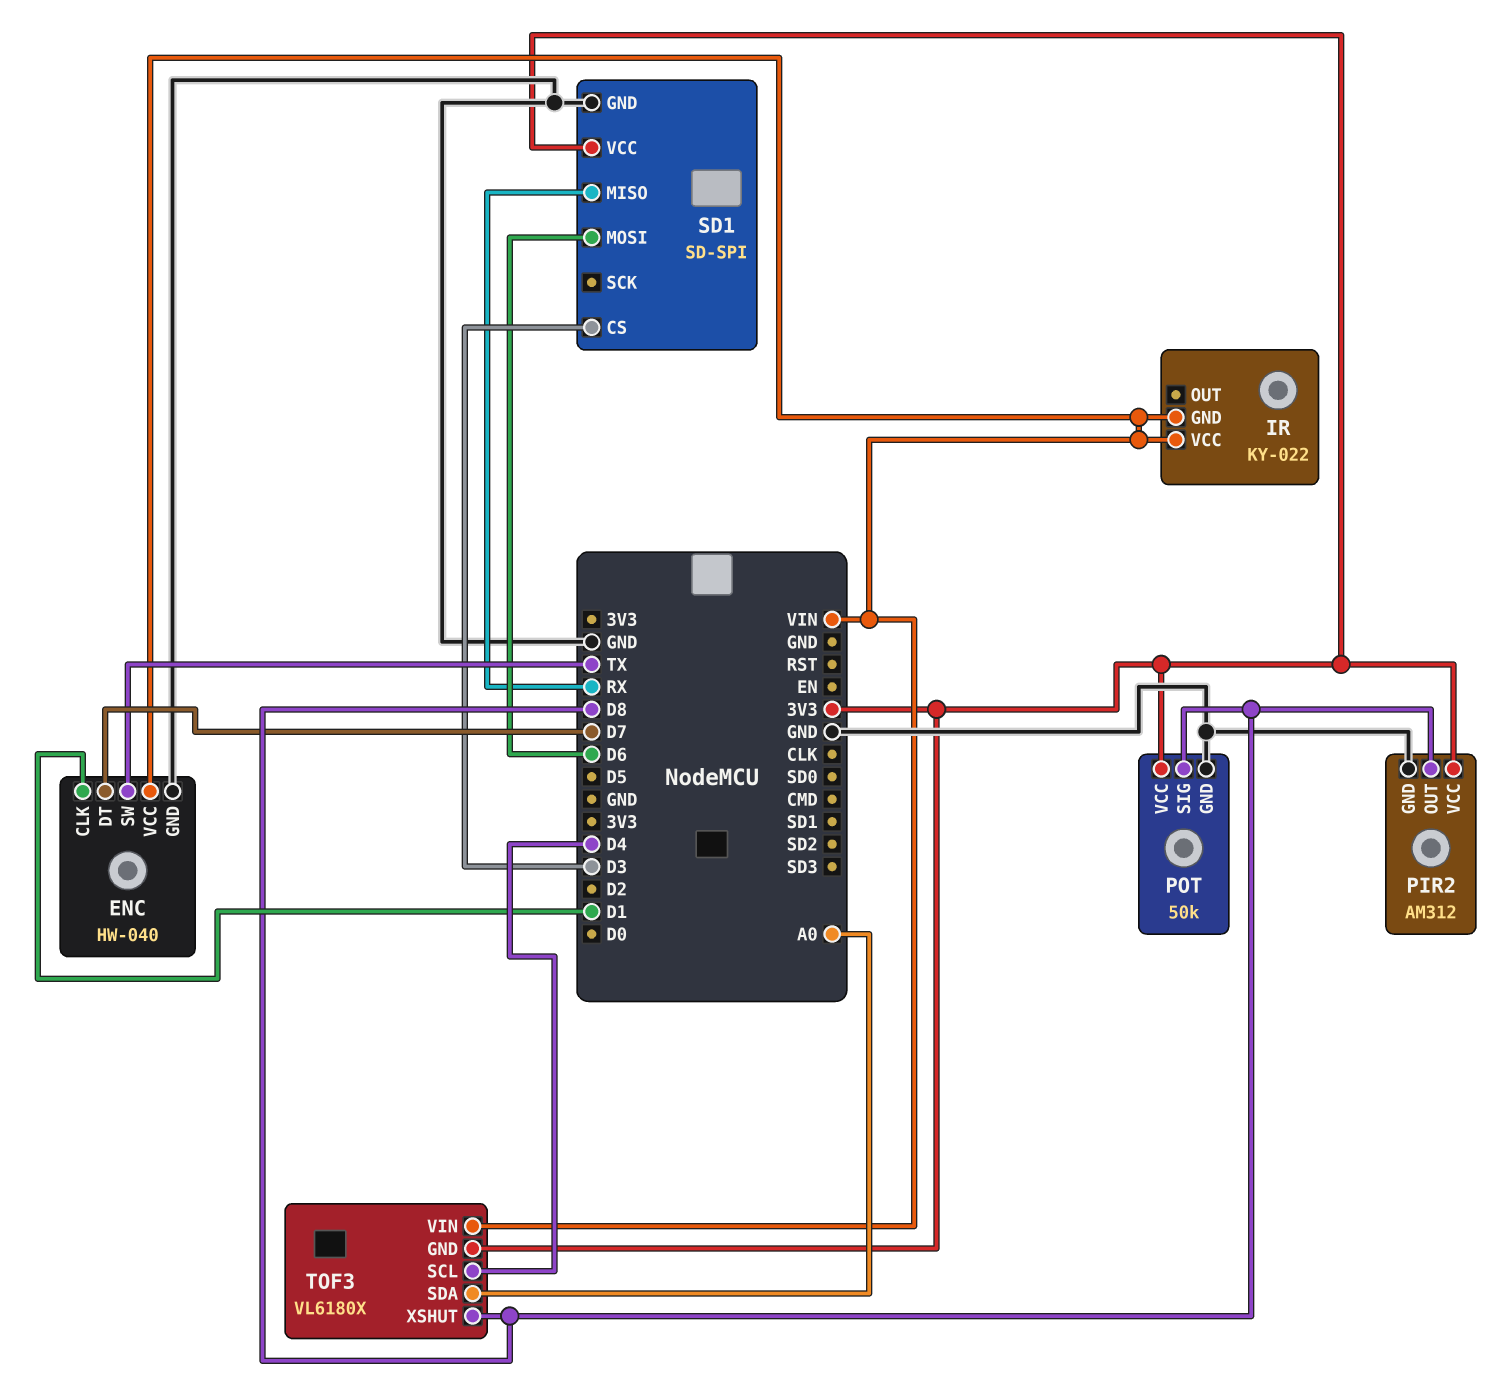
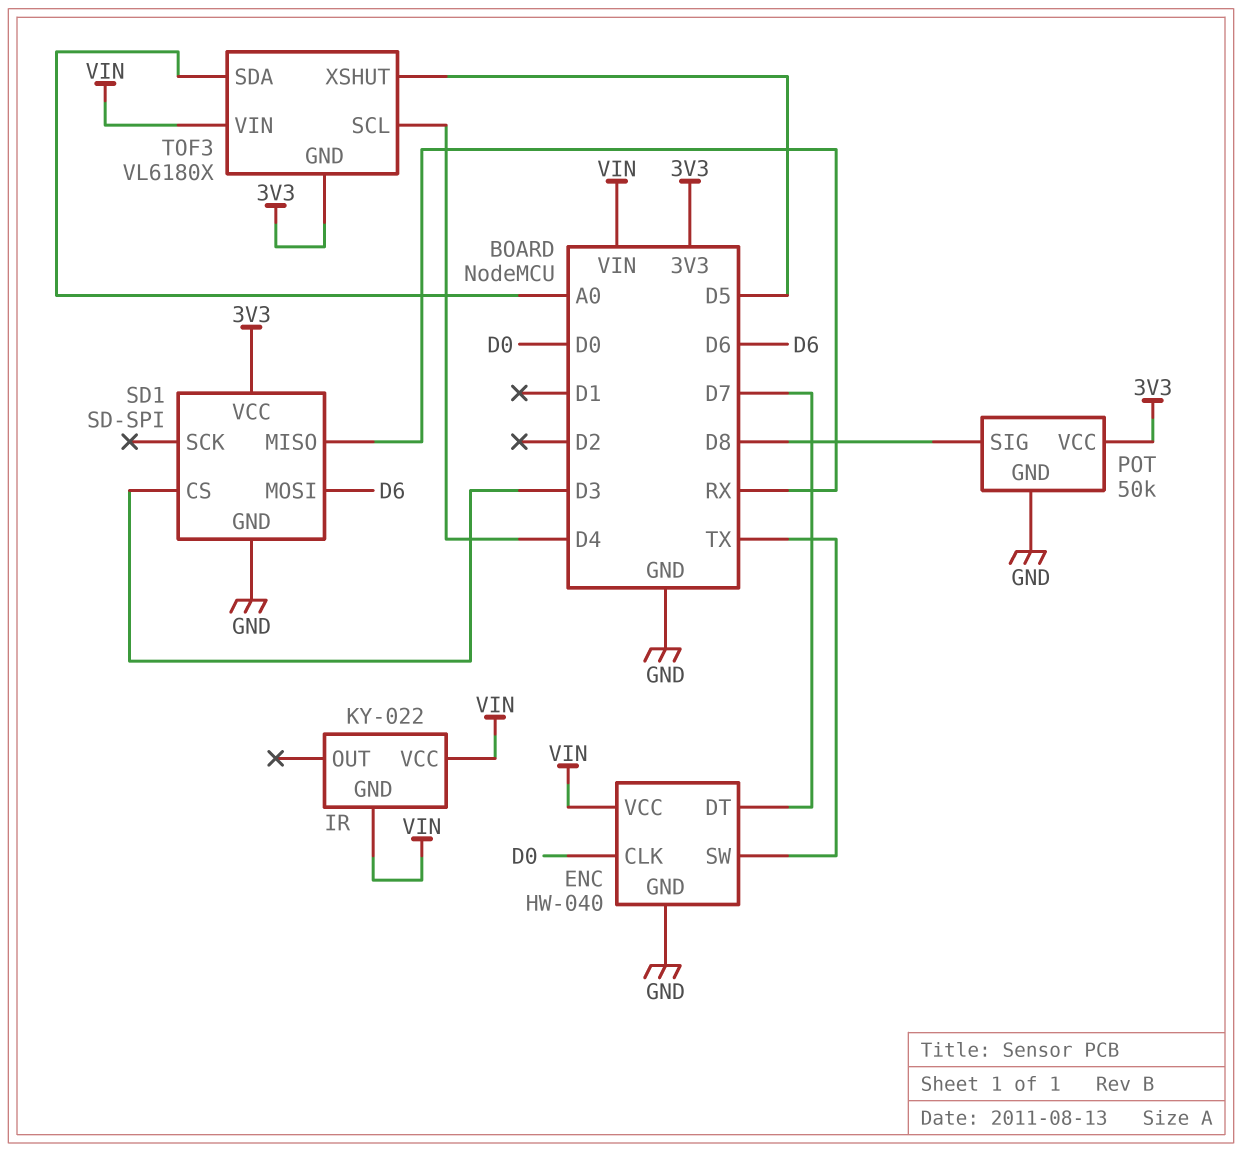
ENC pin CLK: D1 -> D0
PIR2: AM312 -> none
PIR2 pin GND: GND -> none
PIR2 pin OUT: D8 -> none
PIR2 pin VCC: 3V3 -> none
TOF3 pin XSHUT: D8 -> D5

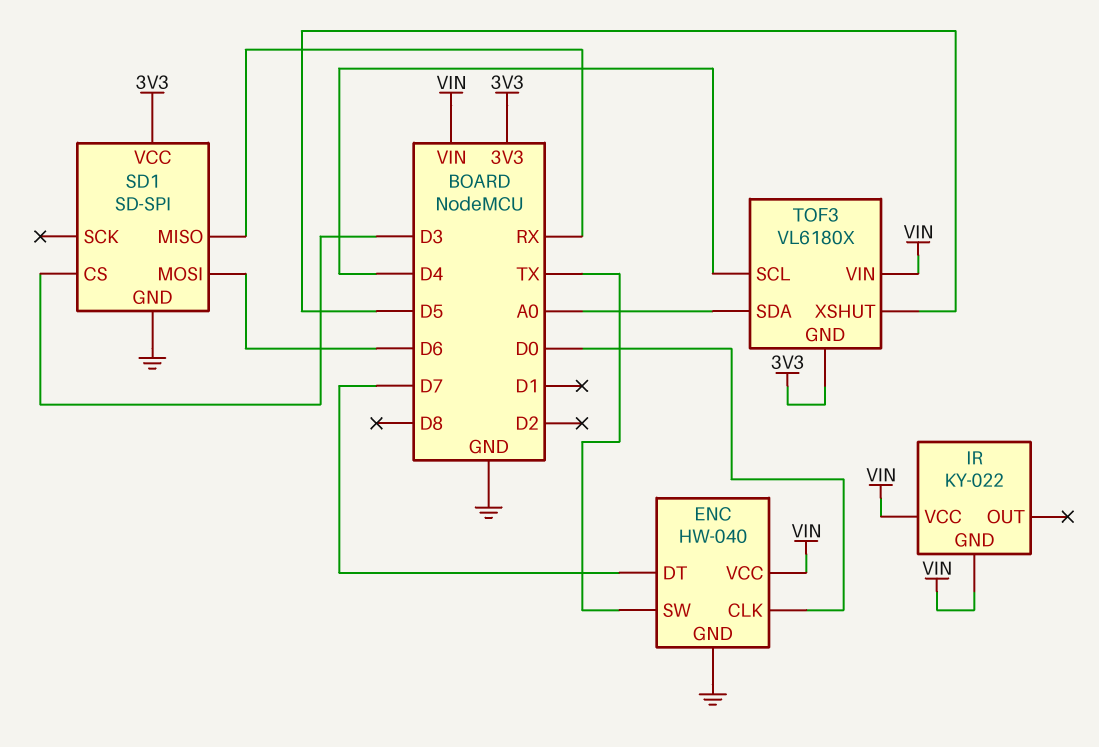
POT: 50k -> none
POT pin GND: GND -> none
POT pin SIG: D8 -> none
POT pin VCC: 3V3 -> none

